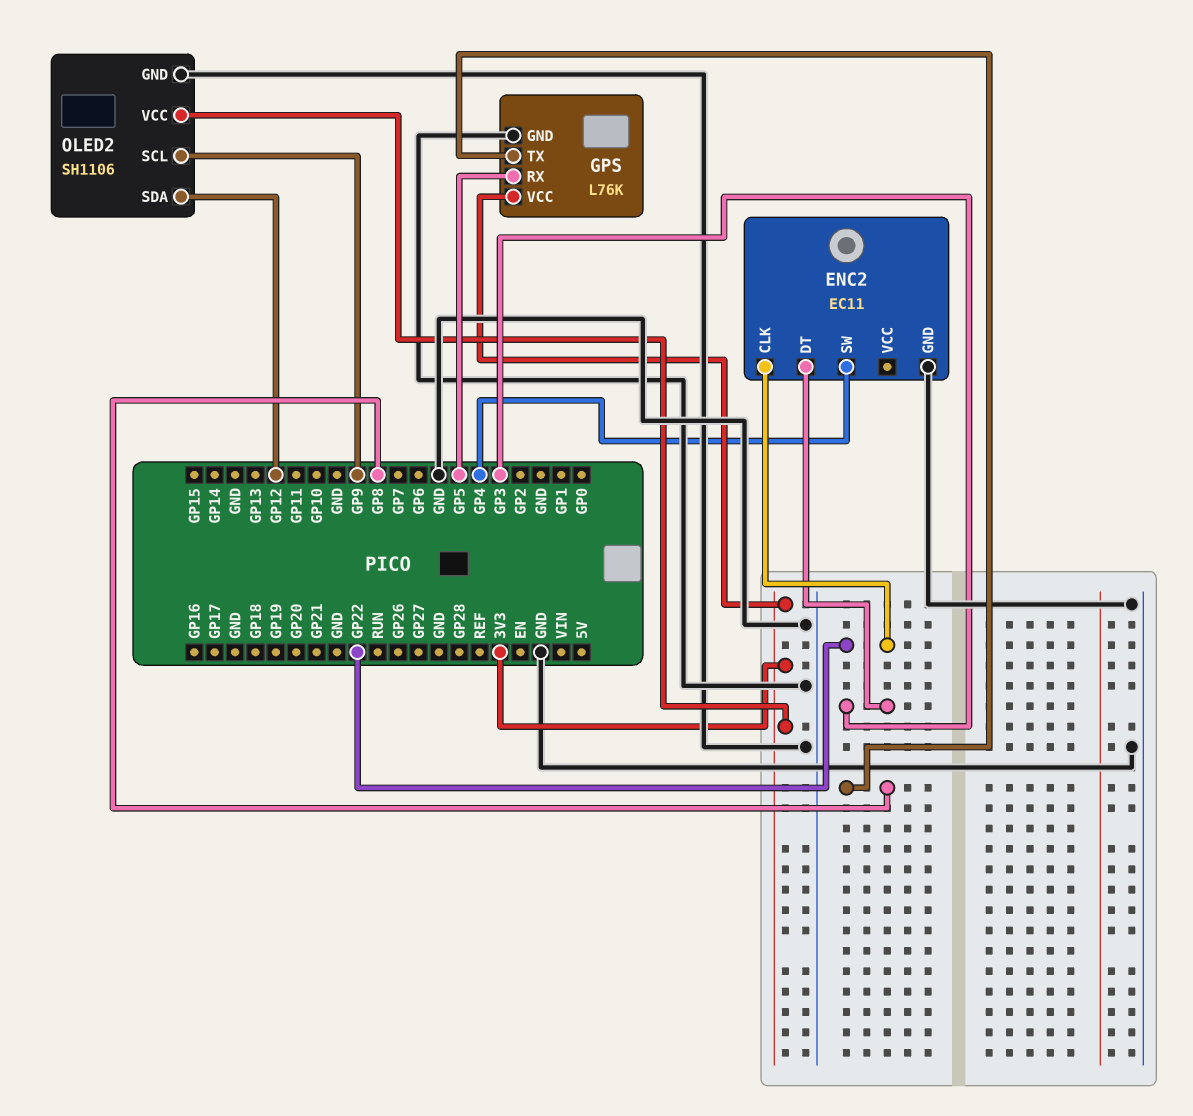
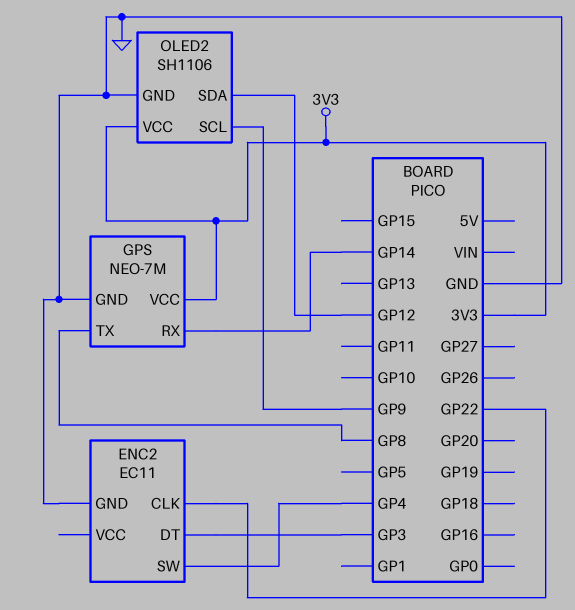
GPS: L76K -> NEO-7M
GPS pin RX: GP5 -> GP14

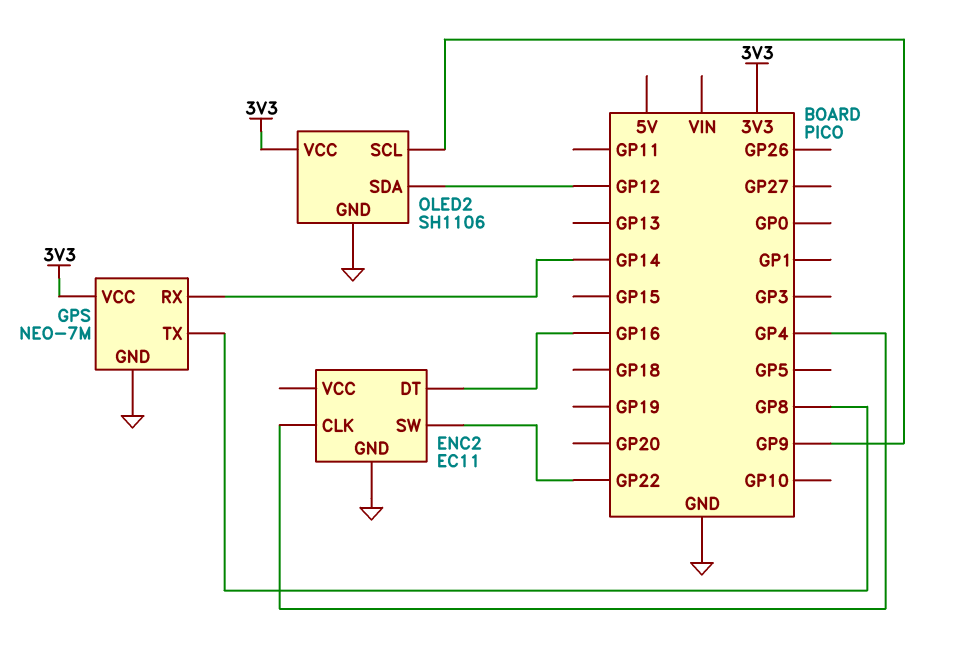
ENC2 pin CLK: GP22 -> GP4
ENC2 pin DT: GP3 -> GP16
ENC2 pin SW: GP4 -> GP22

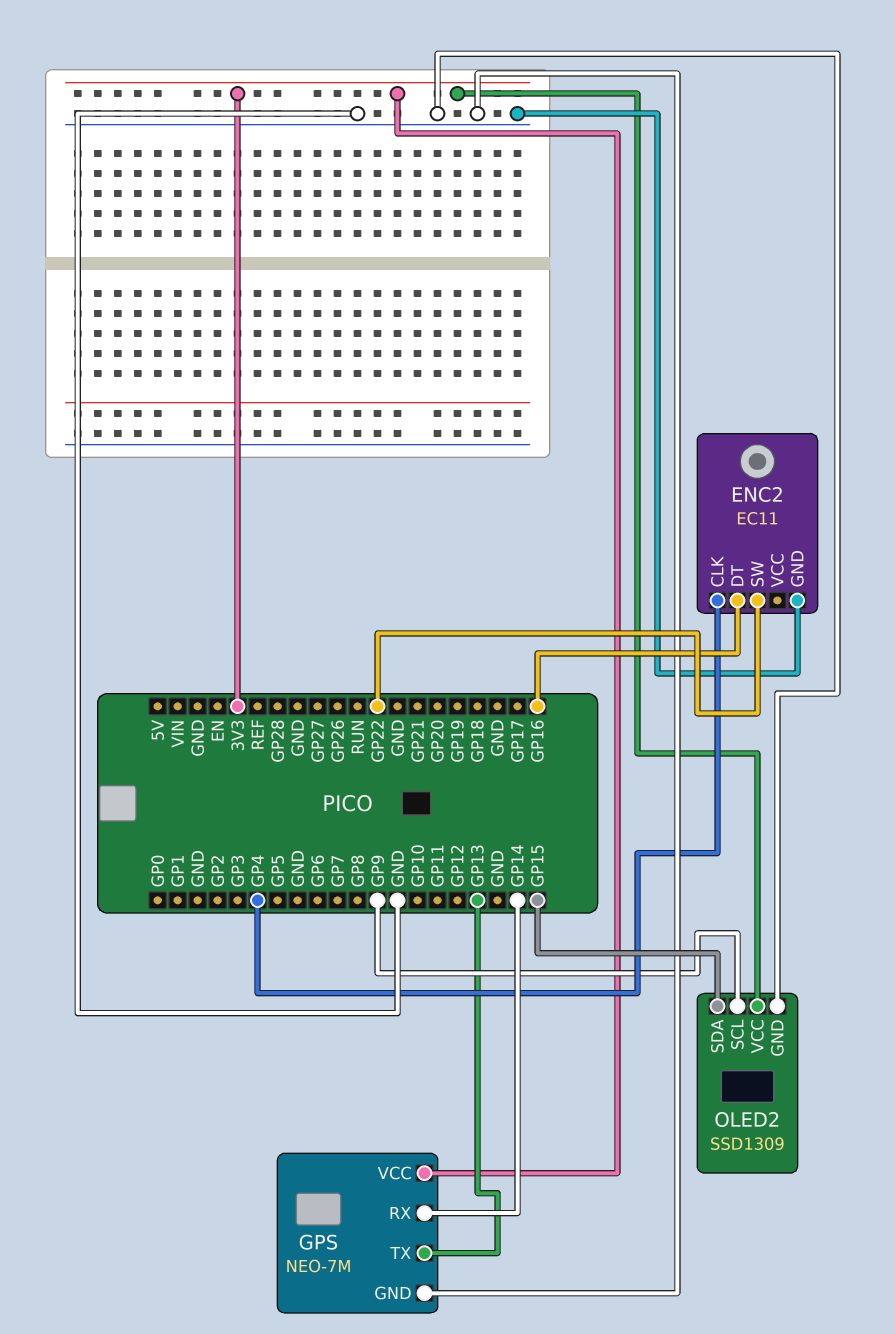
GPS pin TX: GP8 -> GP13
OLED2: SH1106 -> SSD1309
OLED2 pin SDA: GP12 -> GP15

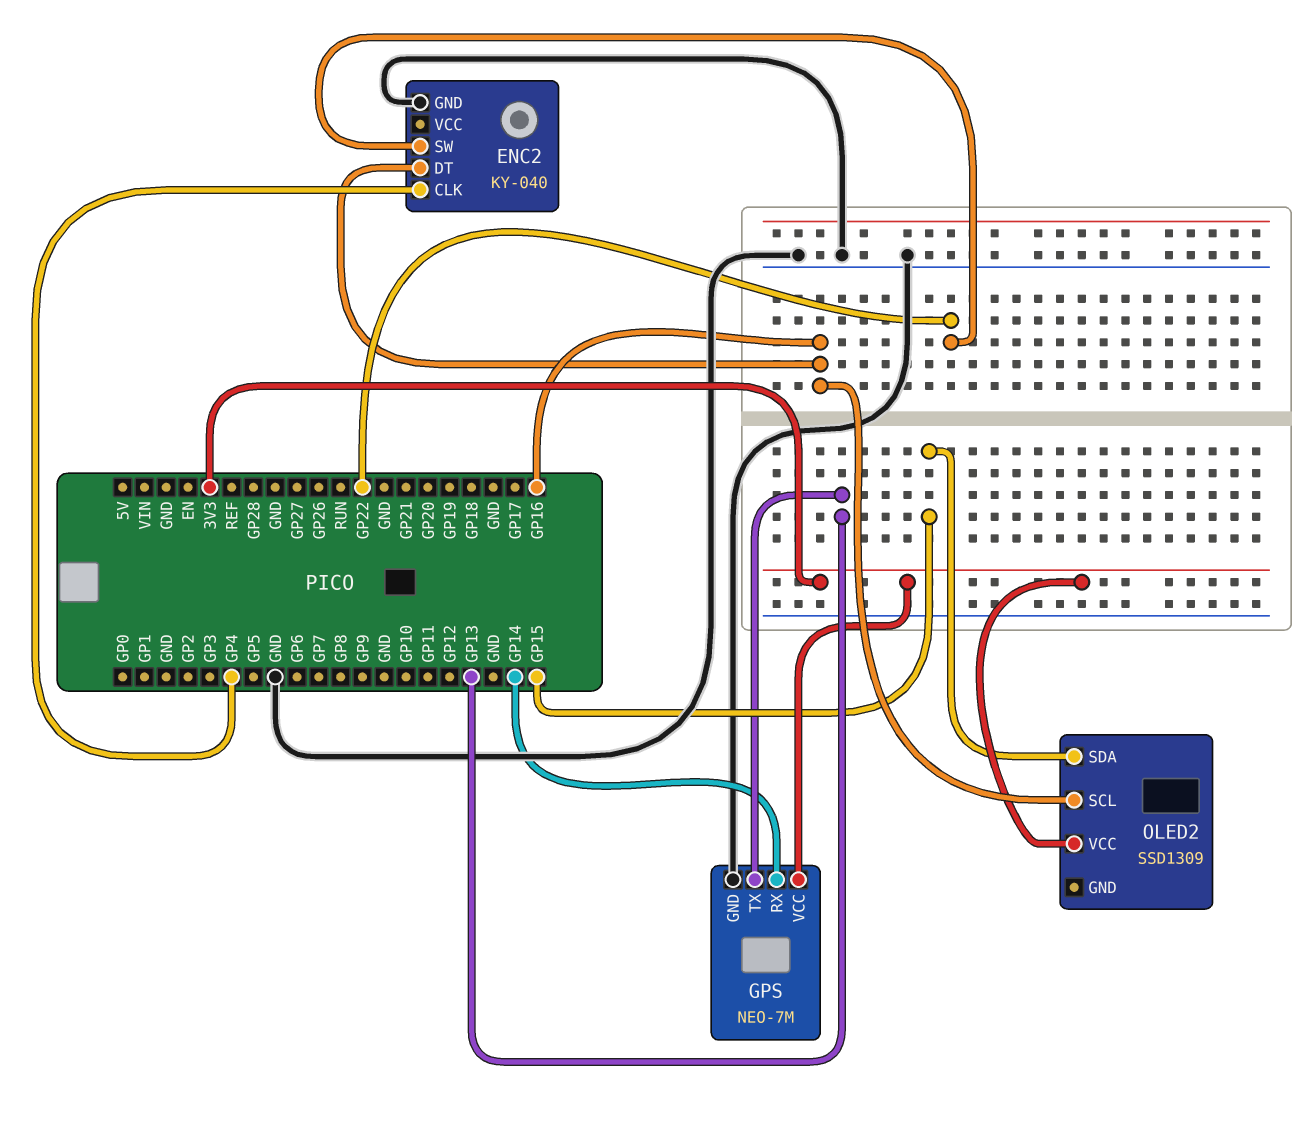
ENC2: EC11 -> KY-040
OLED2 pin GND: GND -> none
OLED2 pin SCL: GP9 -> GP16

